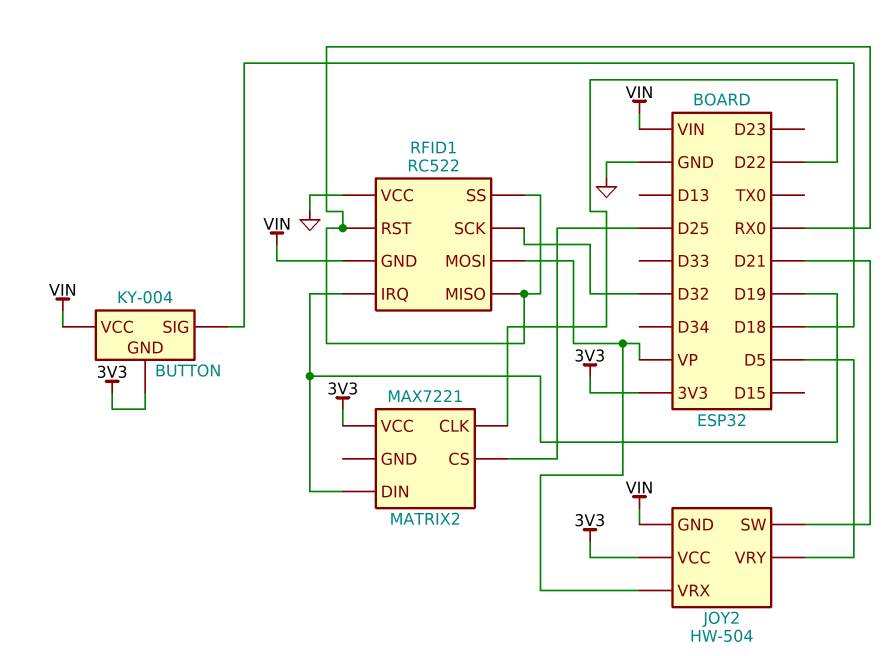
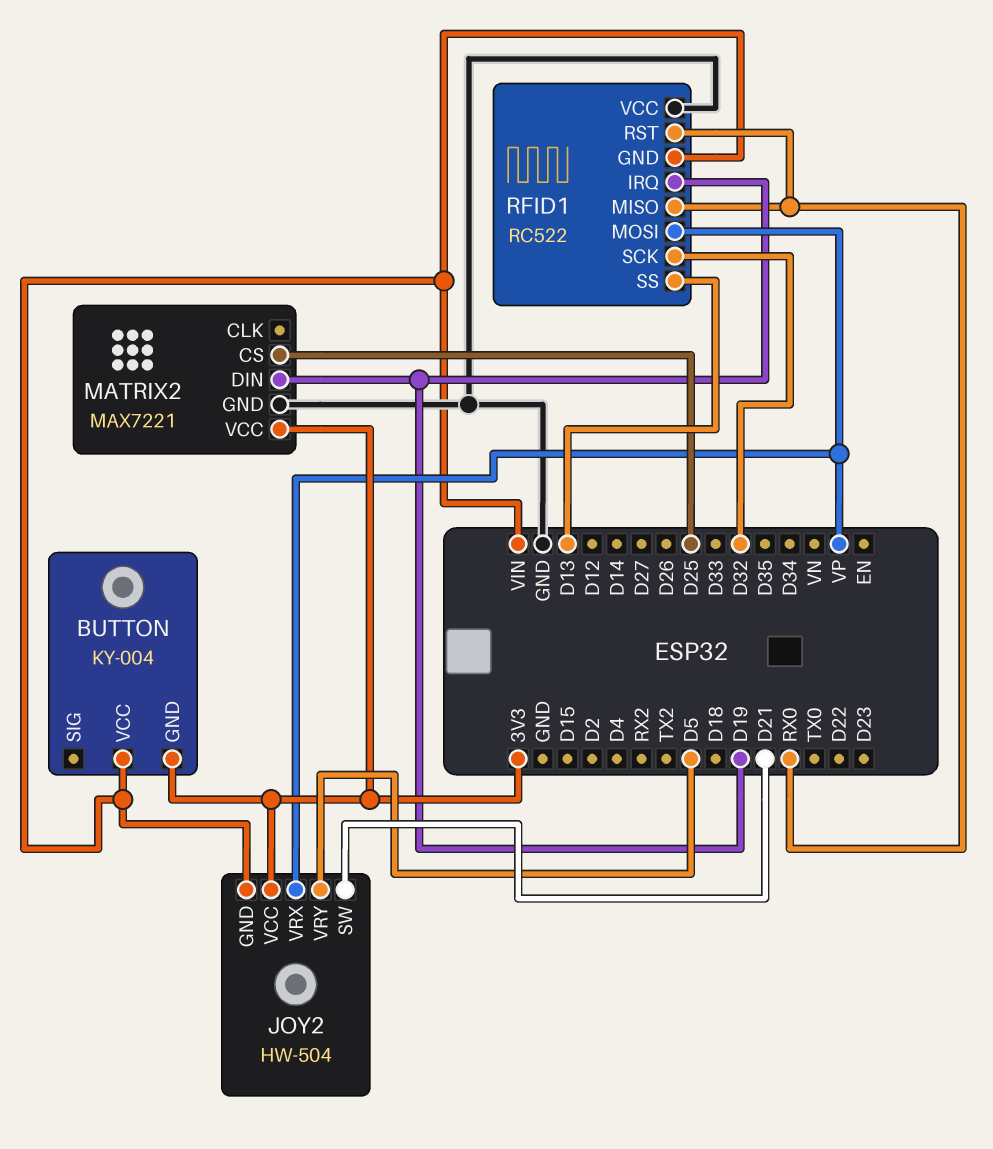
BUTTON pin SIG: D18 -> none
MATRIX2 pin CLK: D22 -> none
MATRIX2 pin GND: none -> GND
RFID1 pin SS: RX0 -> D13

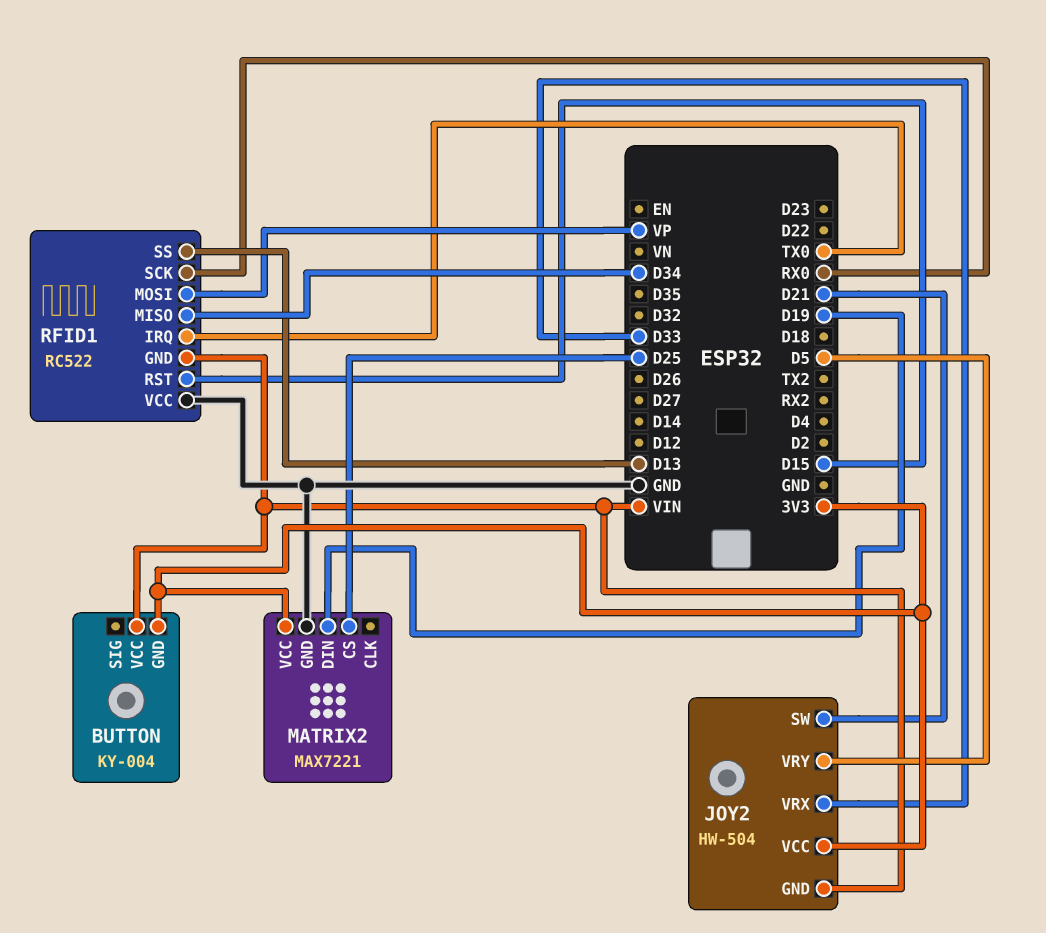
JOY2 pin VRX: VP -> D33
RFID1 pin IRQ: D19 -> TX0
RFID1 pin MISO: RX0 -> D34
RFID1 pin RST: RX0 -> D15
RFID1 pin SCK: D32 -> RX0

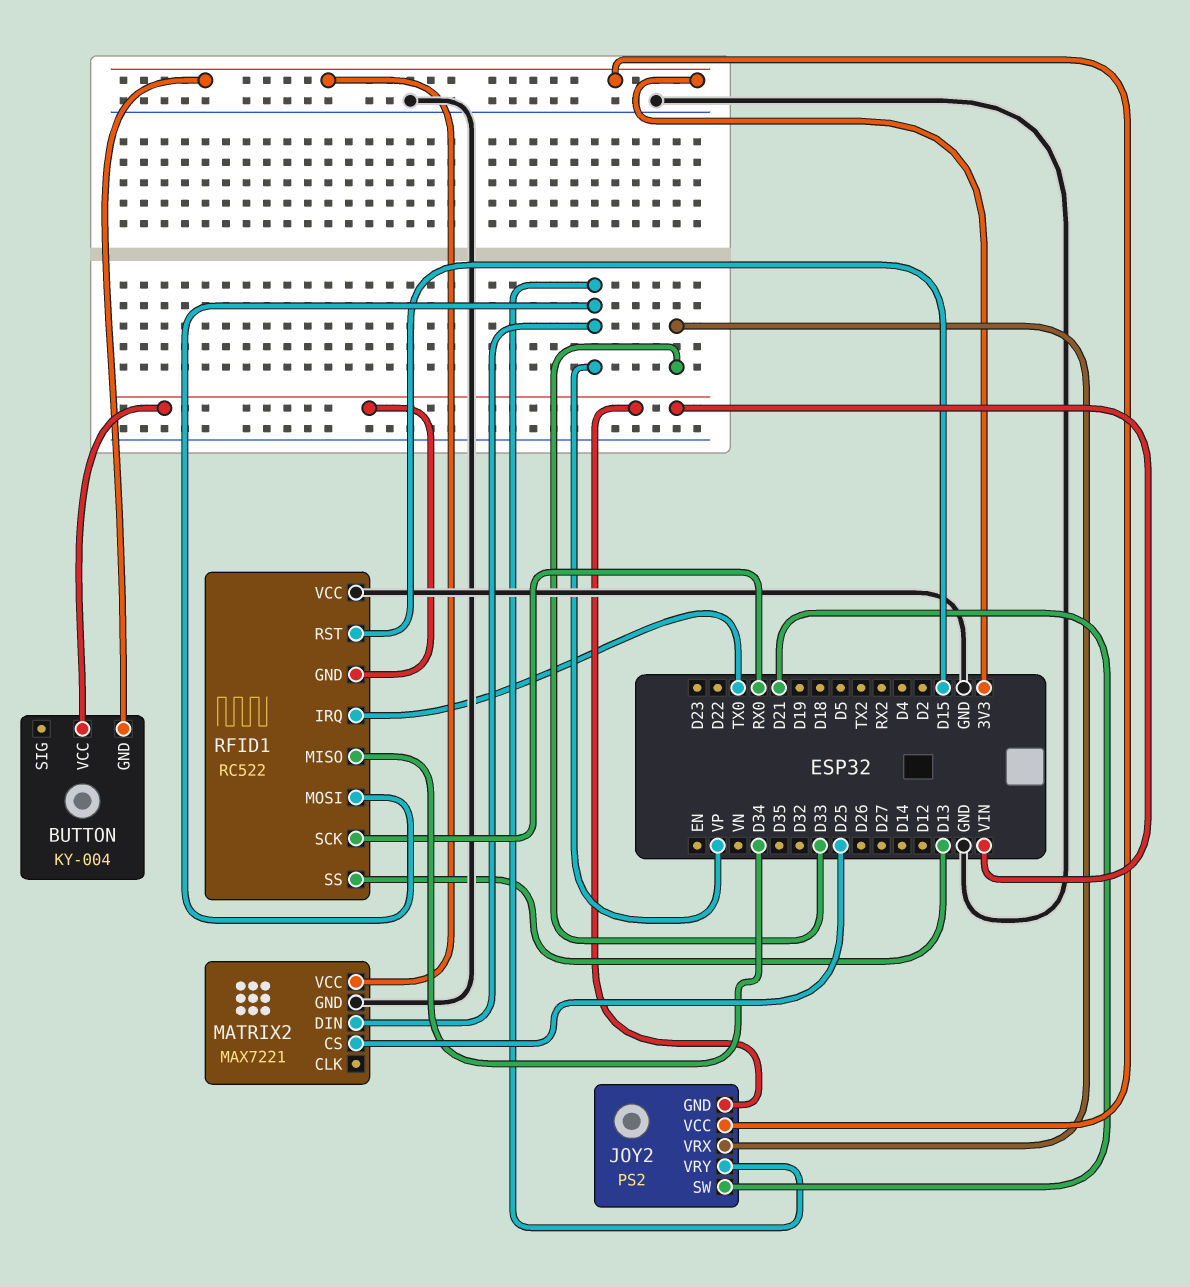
JOY2: HW-504 -> PS2
JOY2 pin VRY: D5 -> VP
MATRIX2 pin DIN: D19 -> VP

